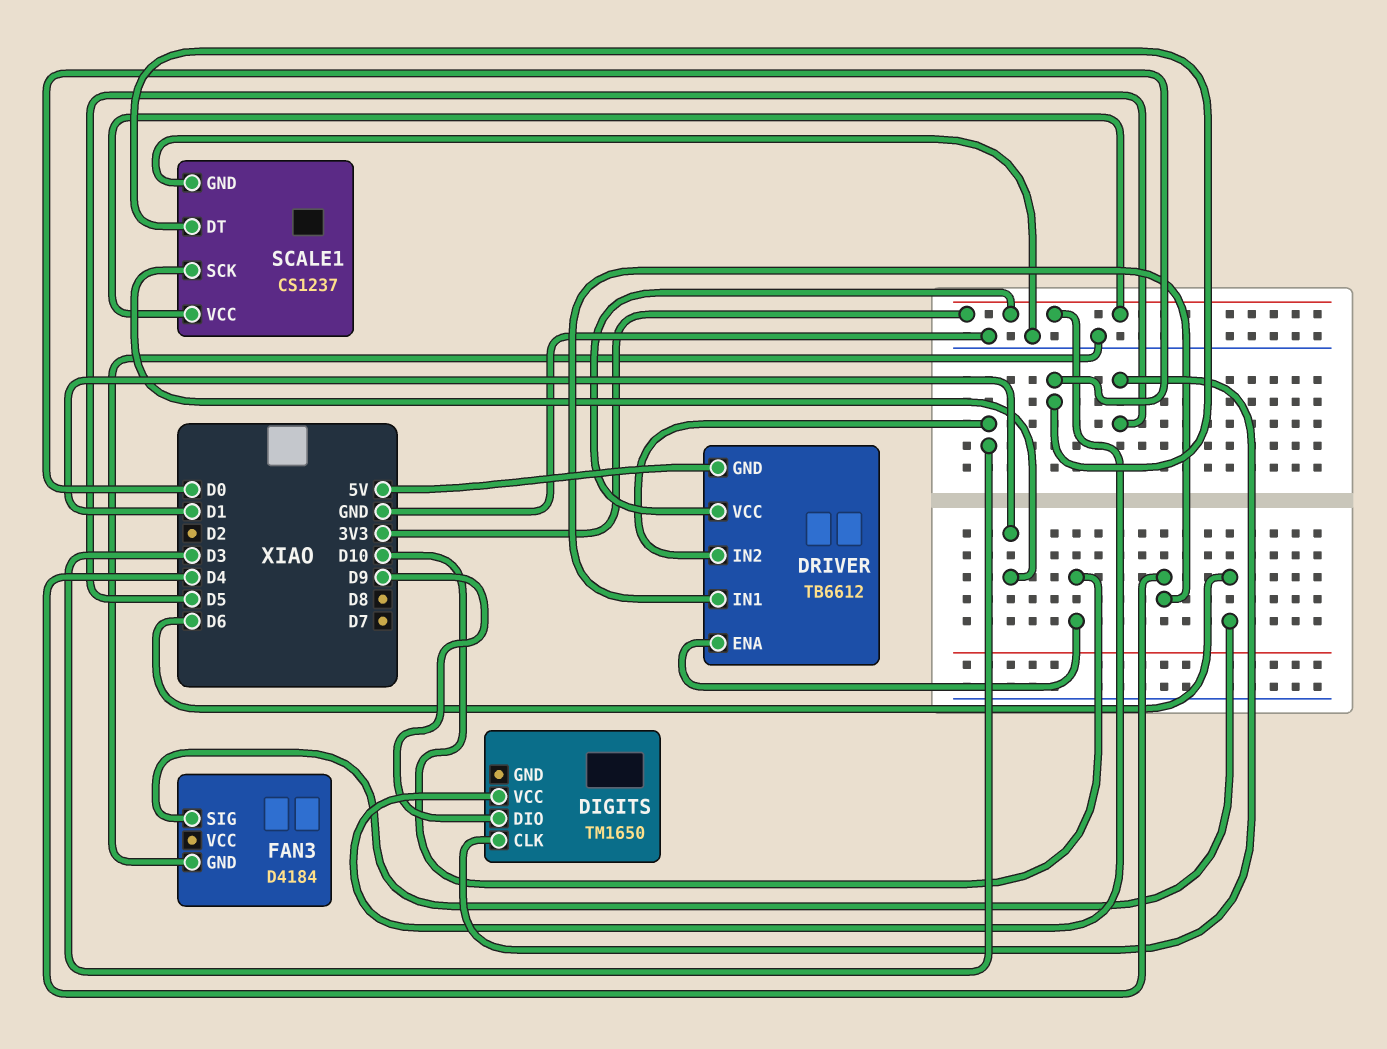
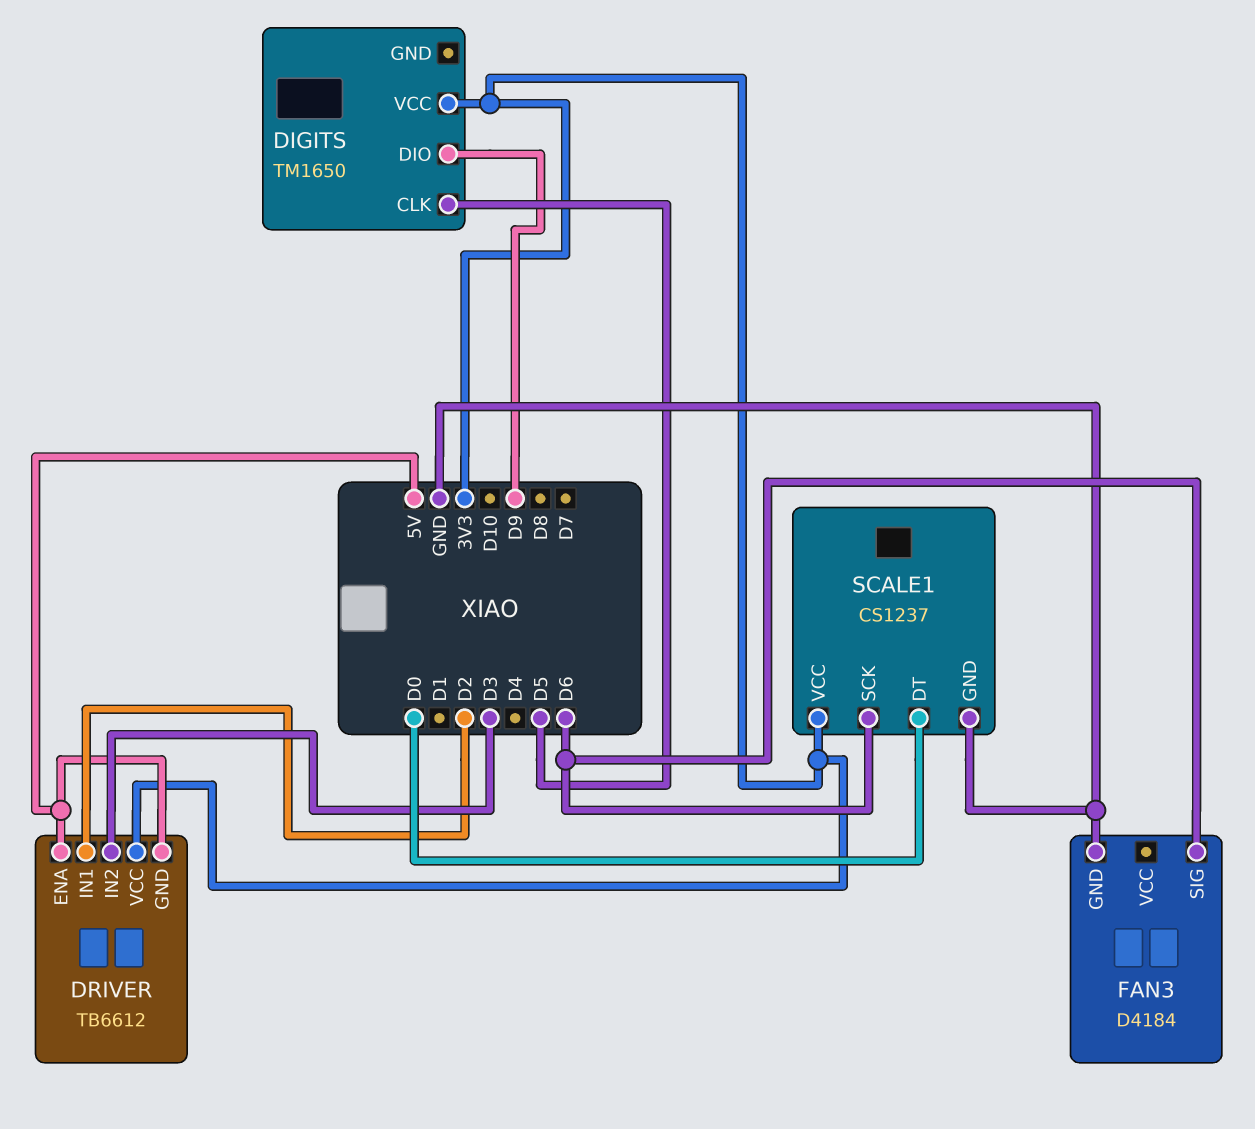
DRIVER pin ENA: D10 -> 5V
DRIVER pin IN1: D4 -> D2
SCALE1 pin SCK: D1 -> D6

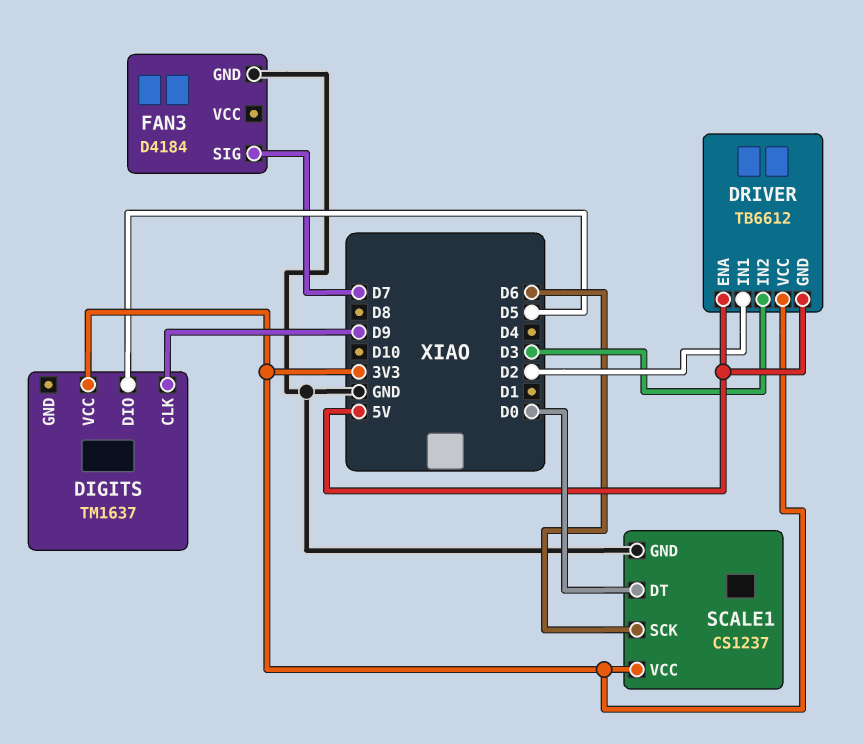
DIGITS: TM1650 -> TM1637
DIGITS pin CLK: D5 -> D9
DIGITS pin DIO: D9 -> D5
FAN3 pin SIG: D6 -> D7

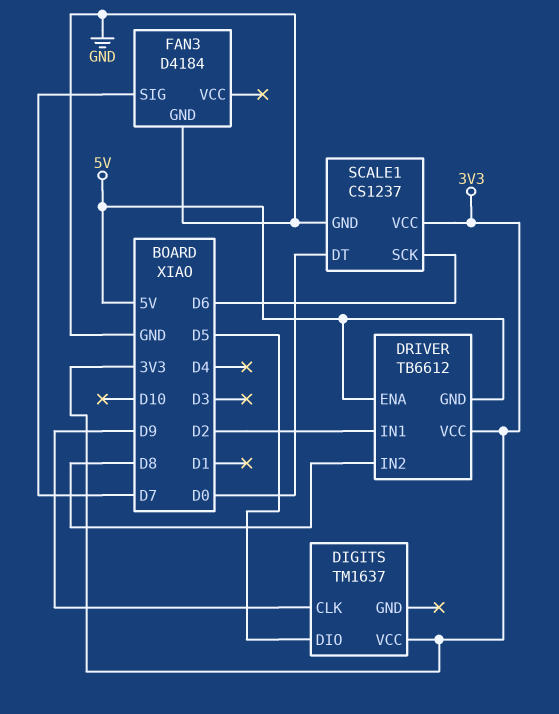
DRIVER pin IN2: D3 -> D8

